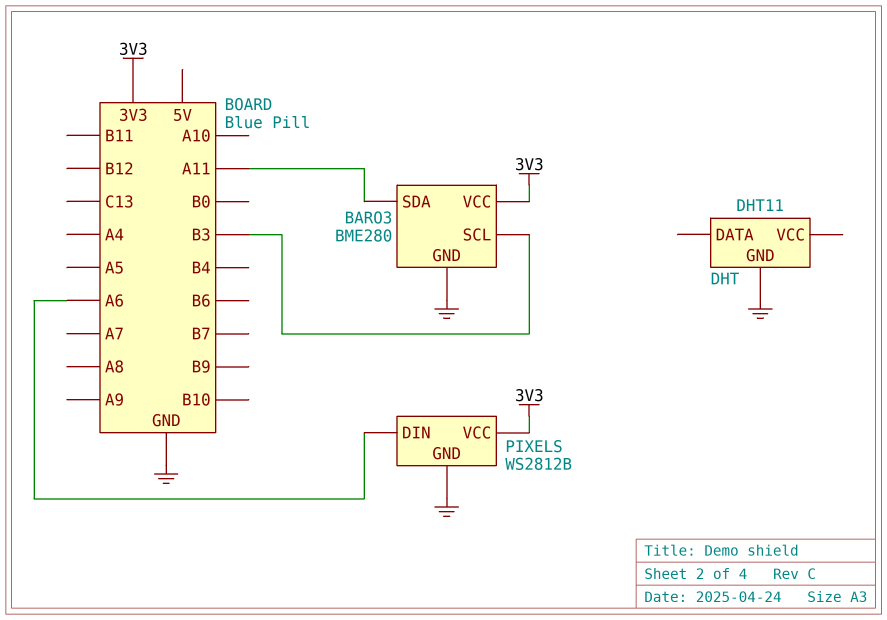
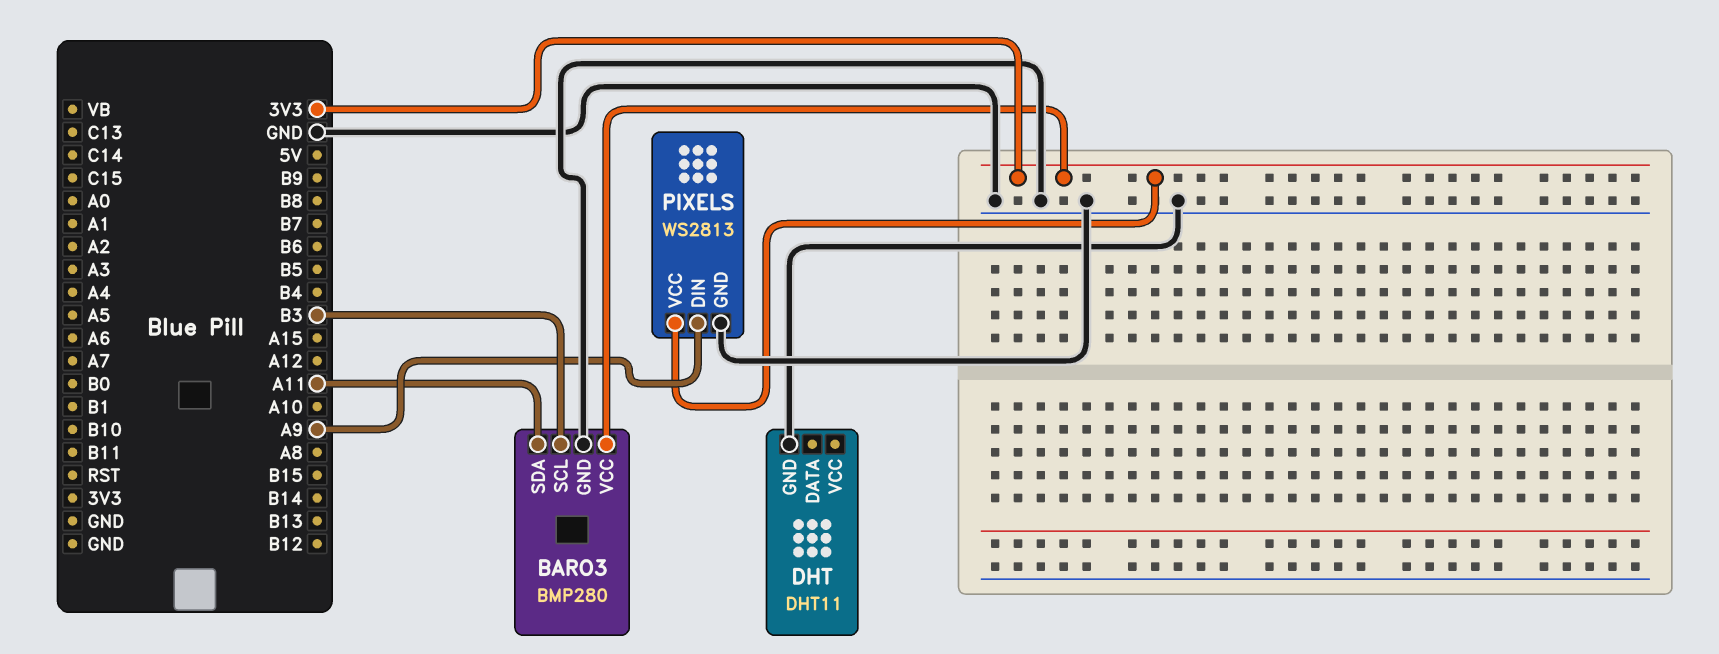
BARO3: BME280 -> BMP280
PIXELS: WS2812B -> WS2813
PIXELS pin DIN: A6 -> A9

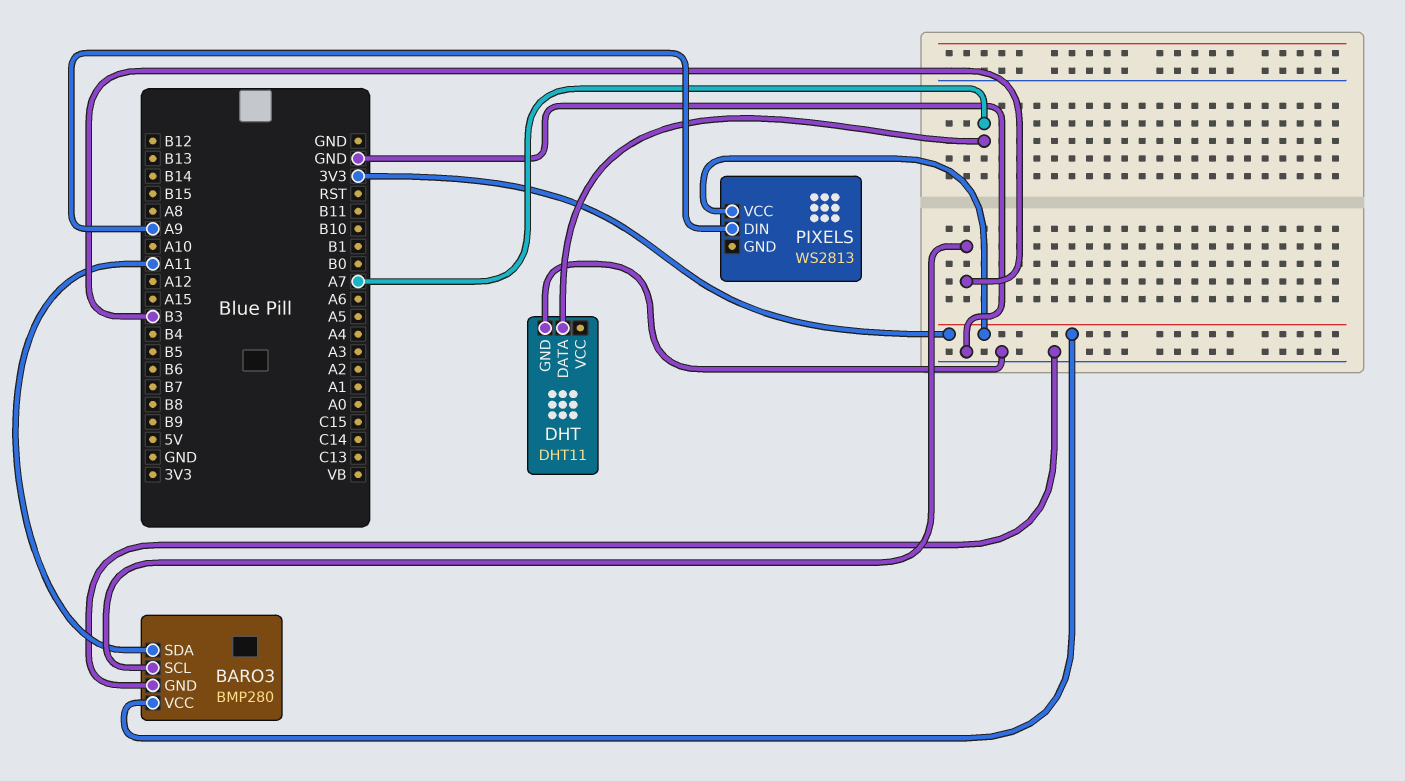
DHT pin DATA: none -> A7
PIXELS pin GND: GND -> none

